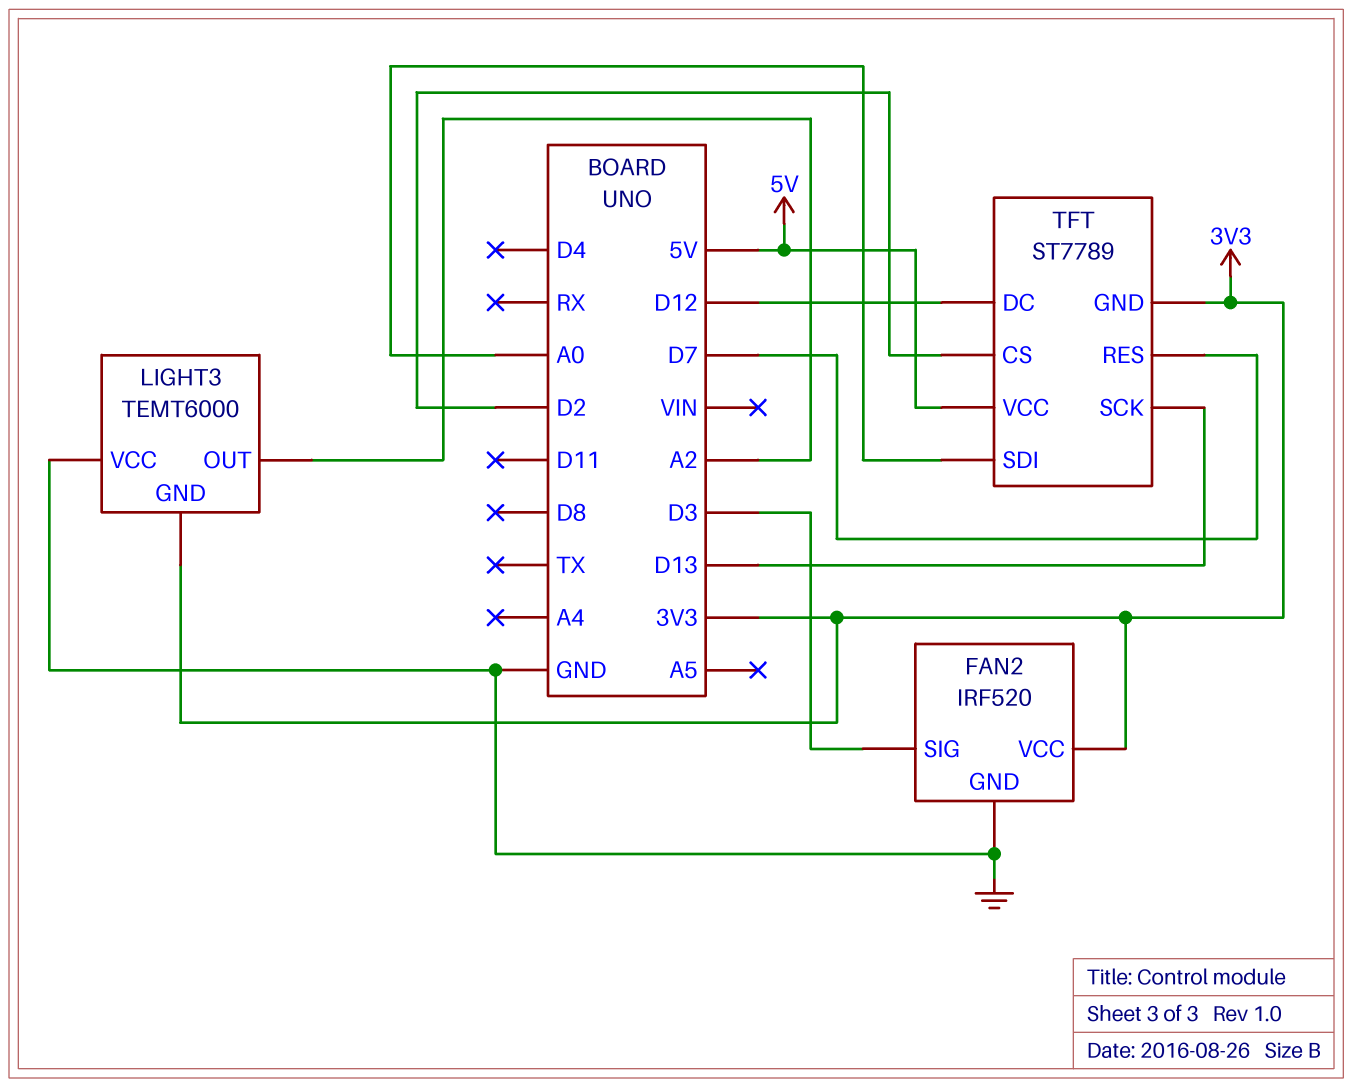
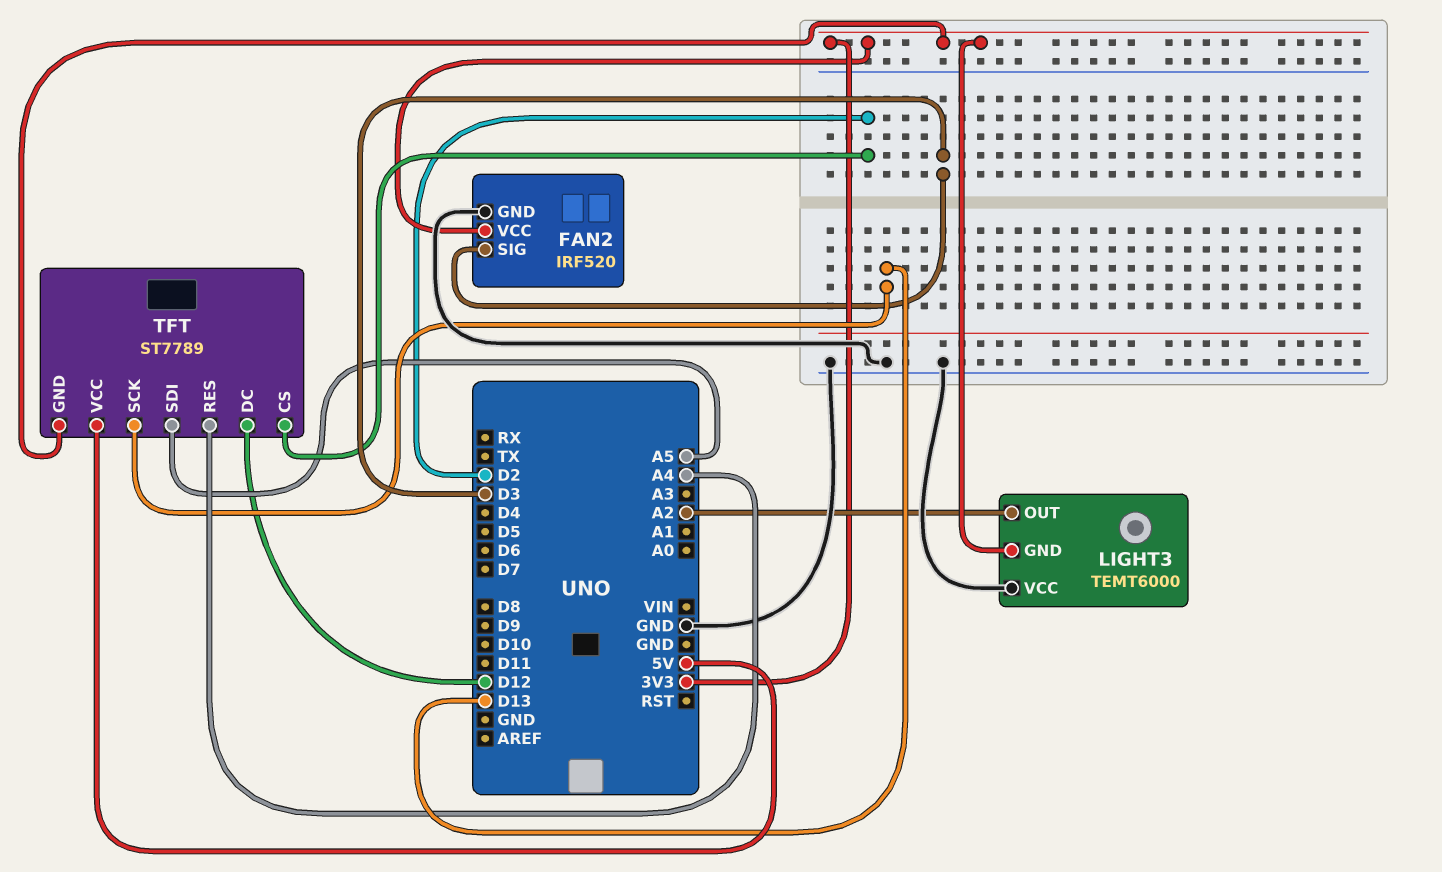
TFT pin RES: D7 -> A4
TFT pin SDI: A0 -> A5

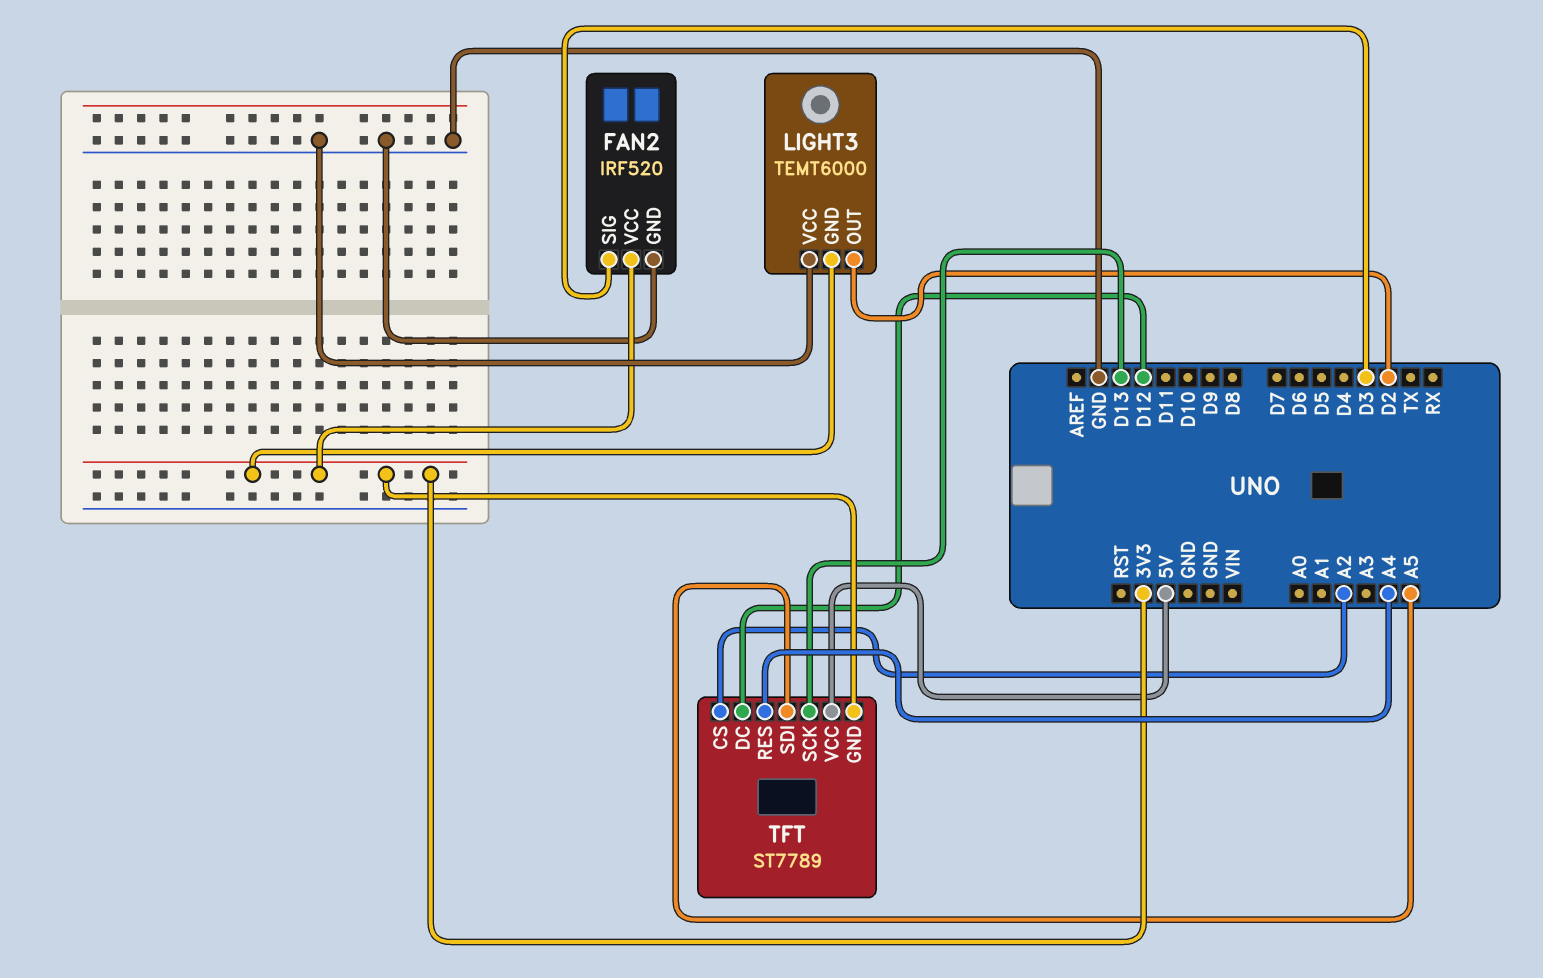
LIGHT3 pin OUT: A2 -> D2
TFT pin CS: D2 -> A2

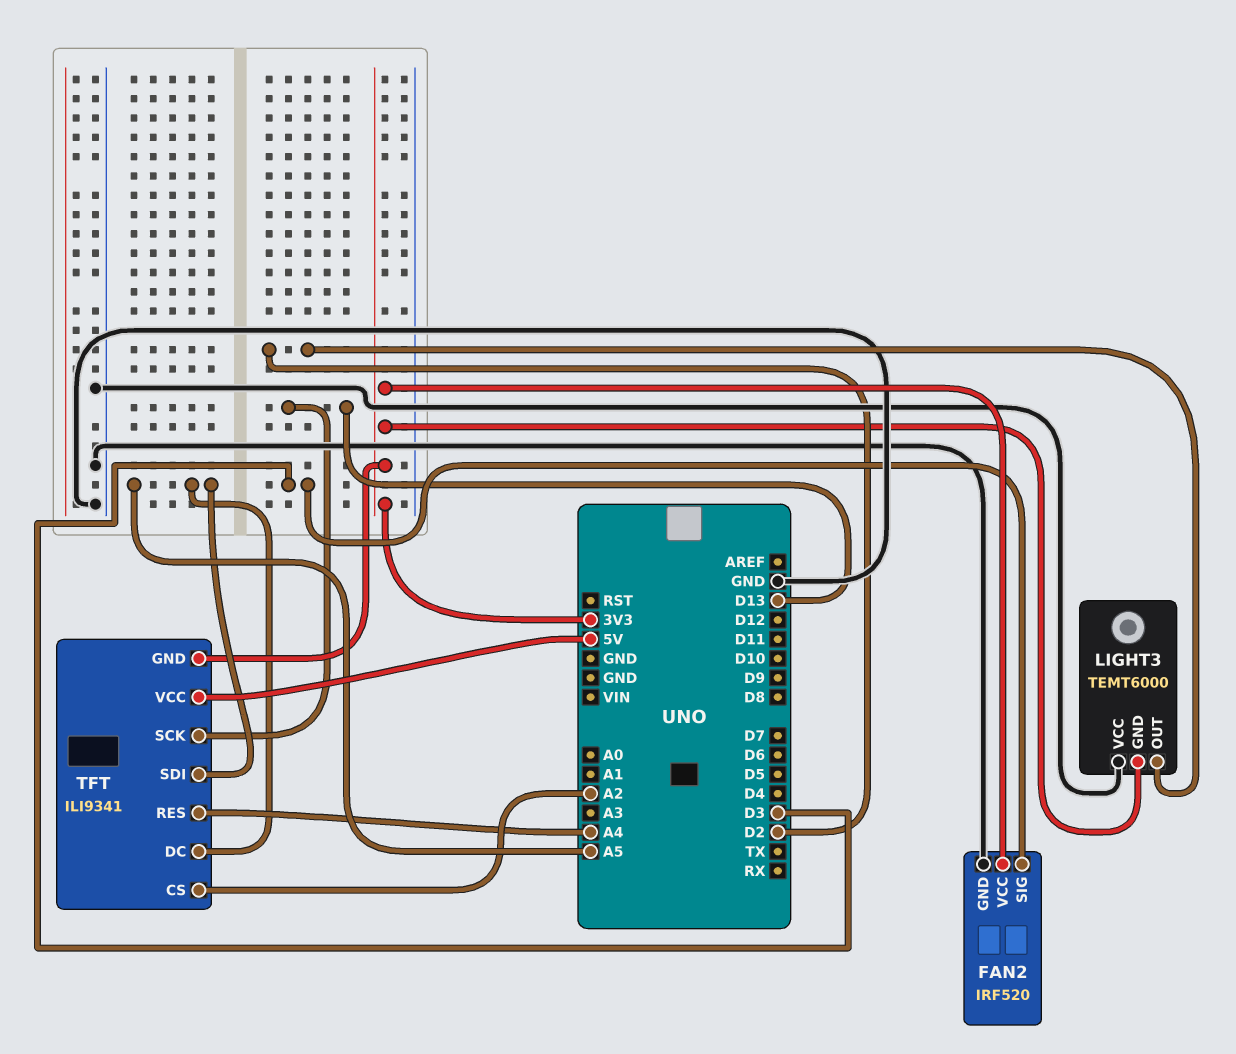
TFT: ST7789 -> ILI9341
TFT pin DC: D12 -> A5

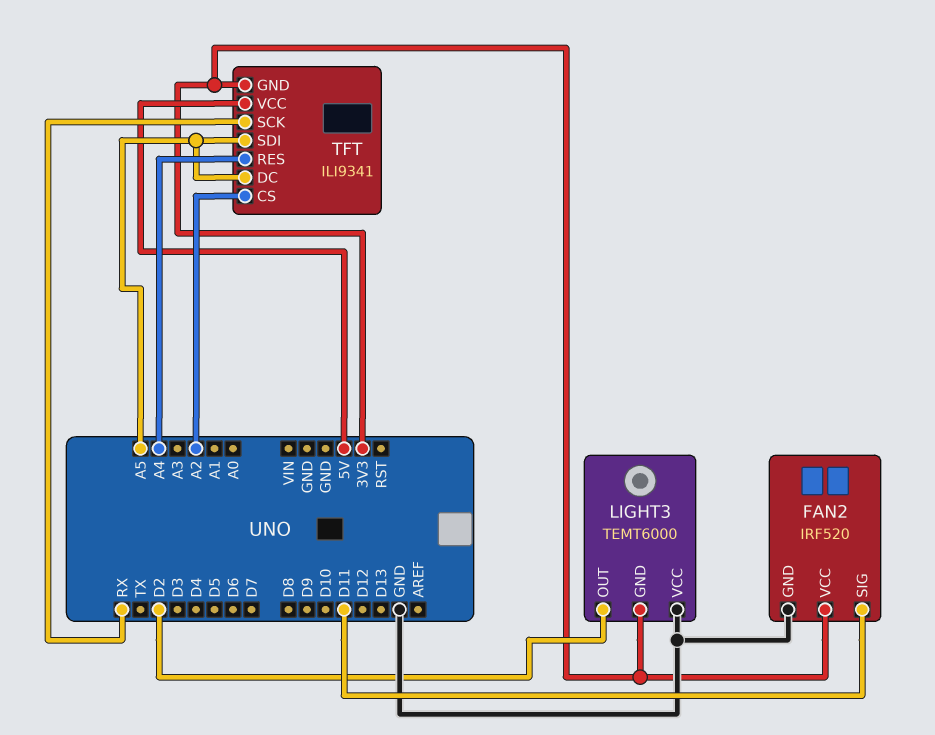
FAN2 pin SIG: D3 -> D11
TFT pin SCK: D13 -> RX

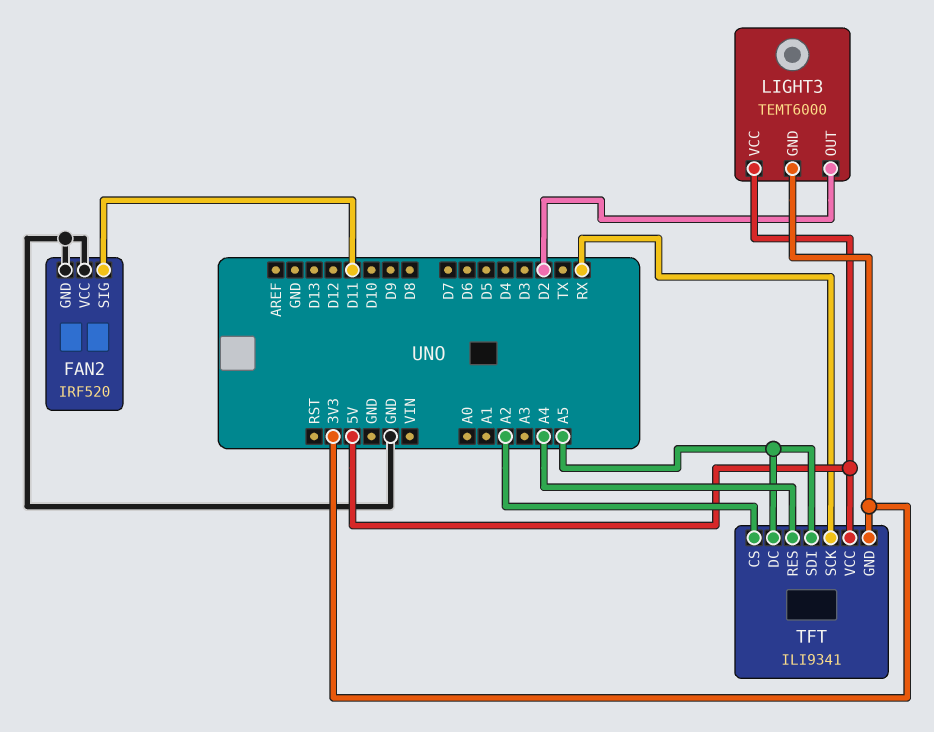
FAN2 pin VCC: 3V3 -> GND
LIGHT3 pin VCC: GND -> 5V

